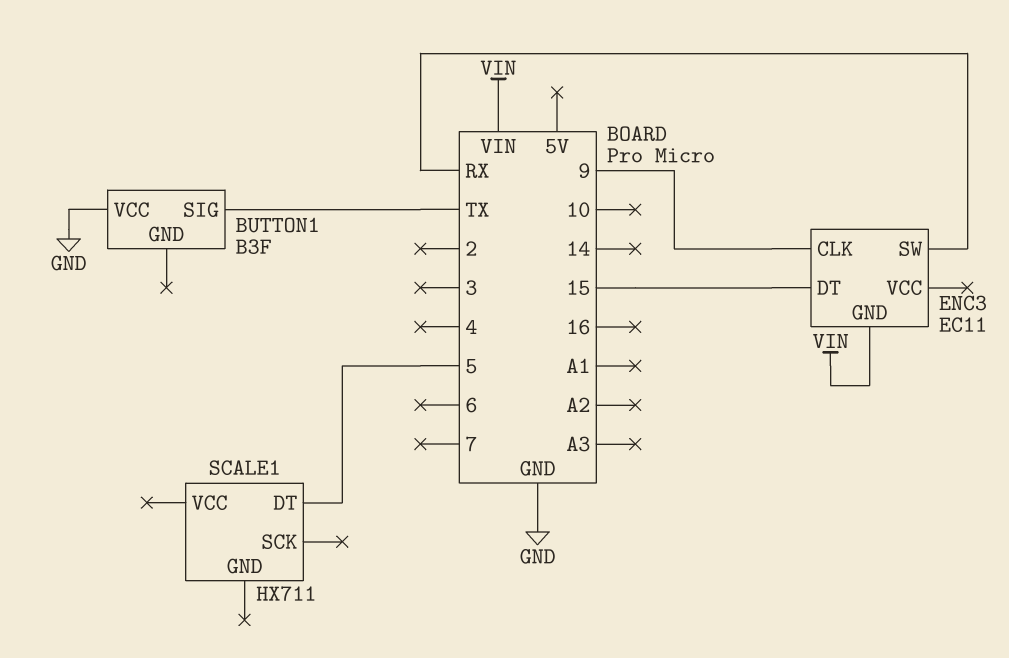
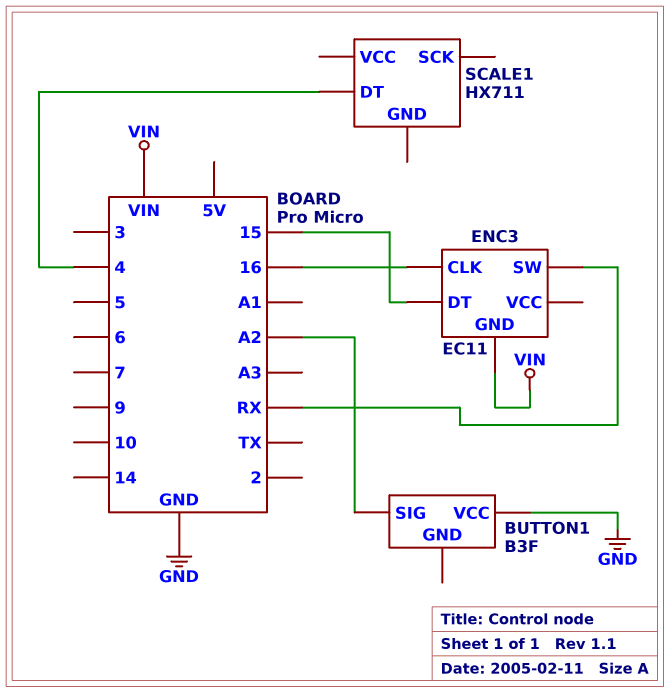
BUTTON1 pin SIG: TX -> A2
ENC3 pin CLK: 9 -> 16
SCALE1 pin DT: 5 -> 4

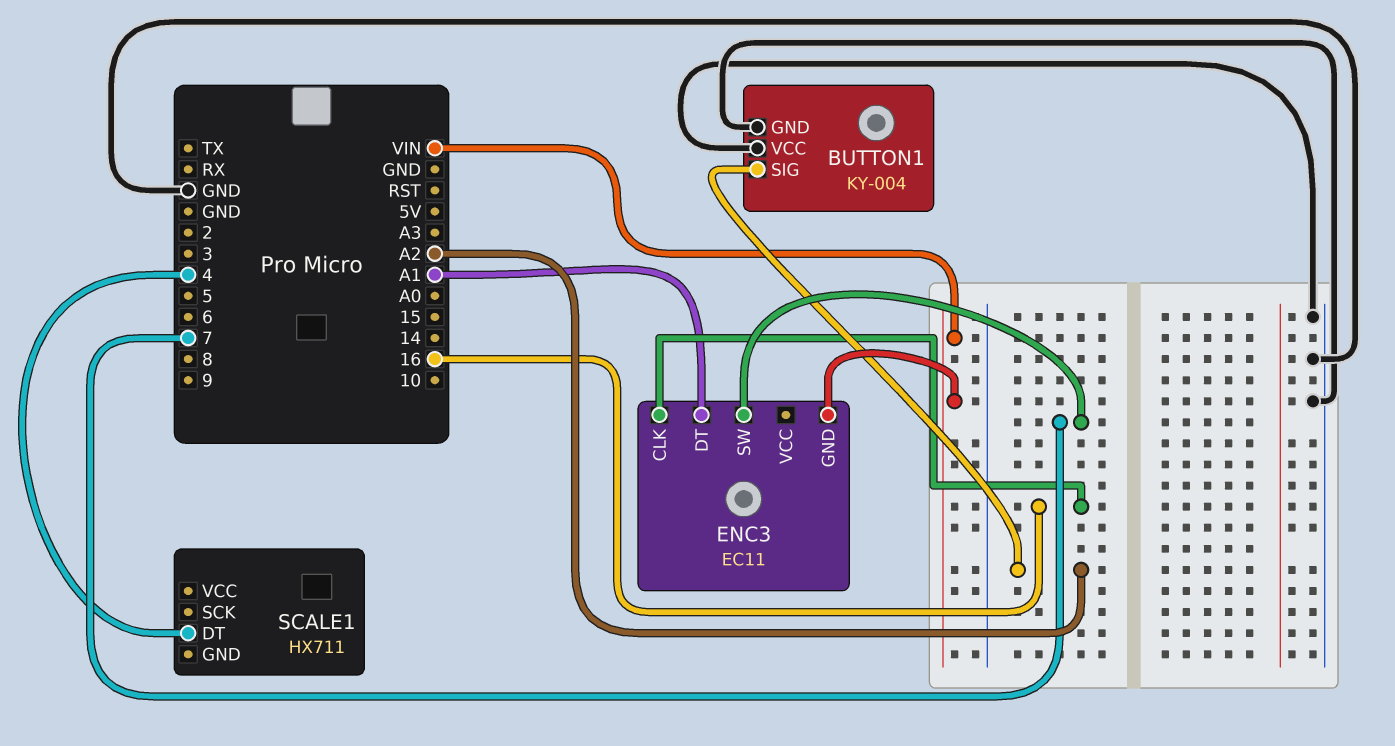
BUTTON1: B3F -> KY-004
BUTTON1 pin GND: none -> GND
ENC3 pin DT: 15 -> A1
ENC3 pin SW: RX -> 7

